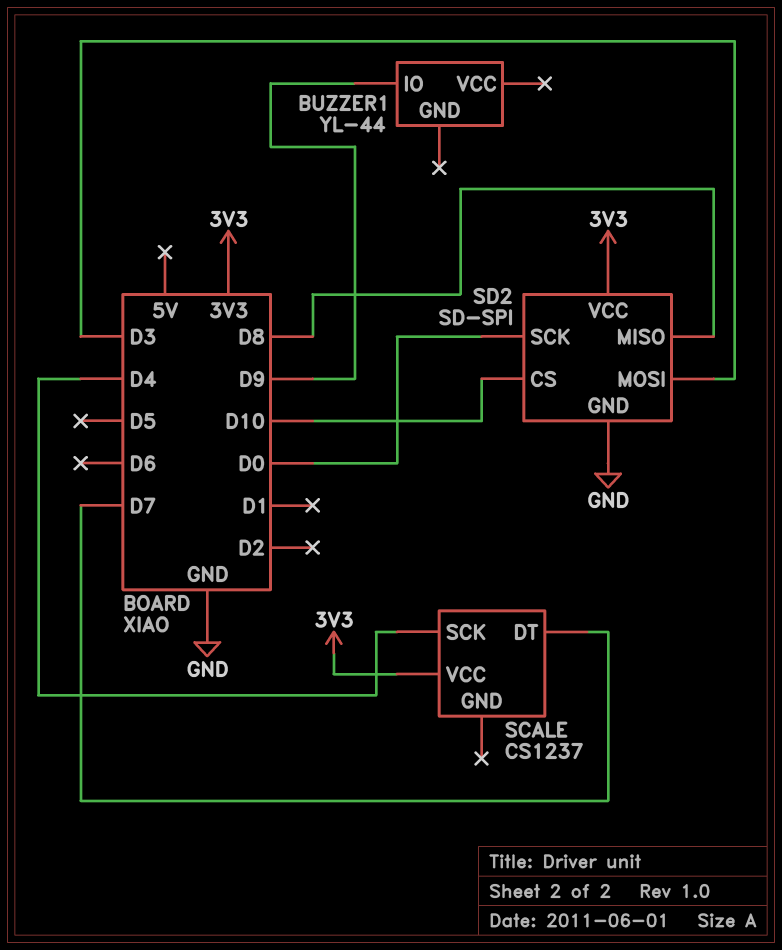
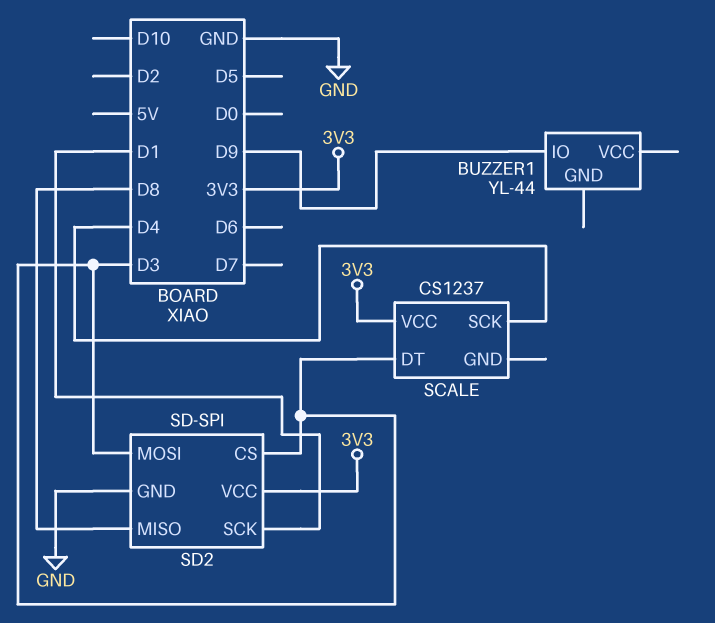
SCALE pin DT: D7 -> D3
SD2 pin CS: D10 -> D3
SD2 pin SCK: D0 -> D1

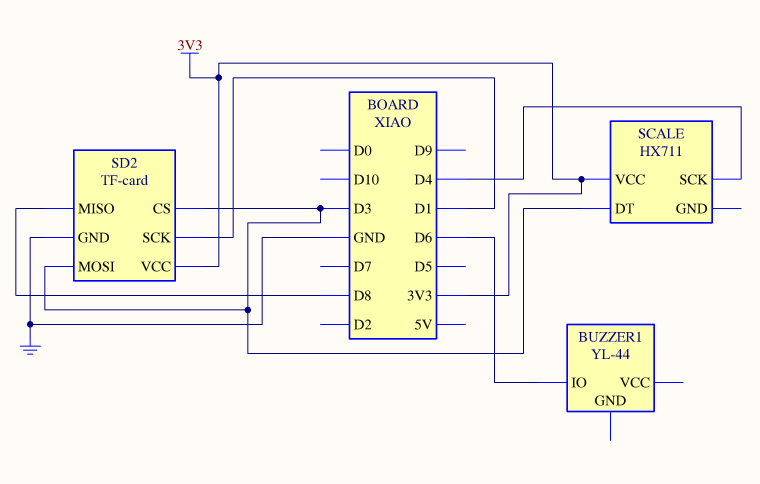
BUZZER1 pin IO: D9 -> D6
SCALE: CS1237 -> HX711
SD2: SD-SPI -> TF-card

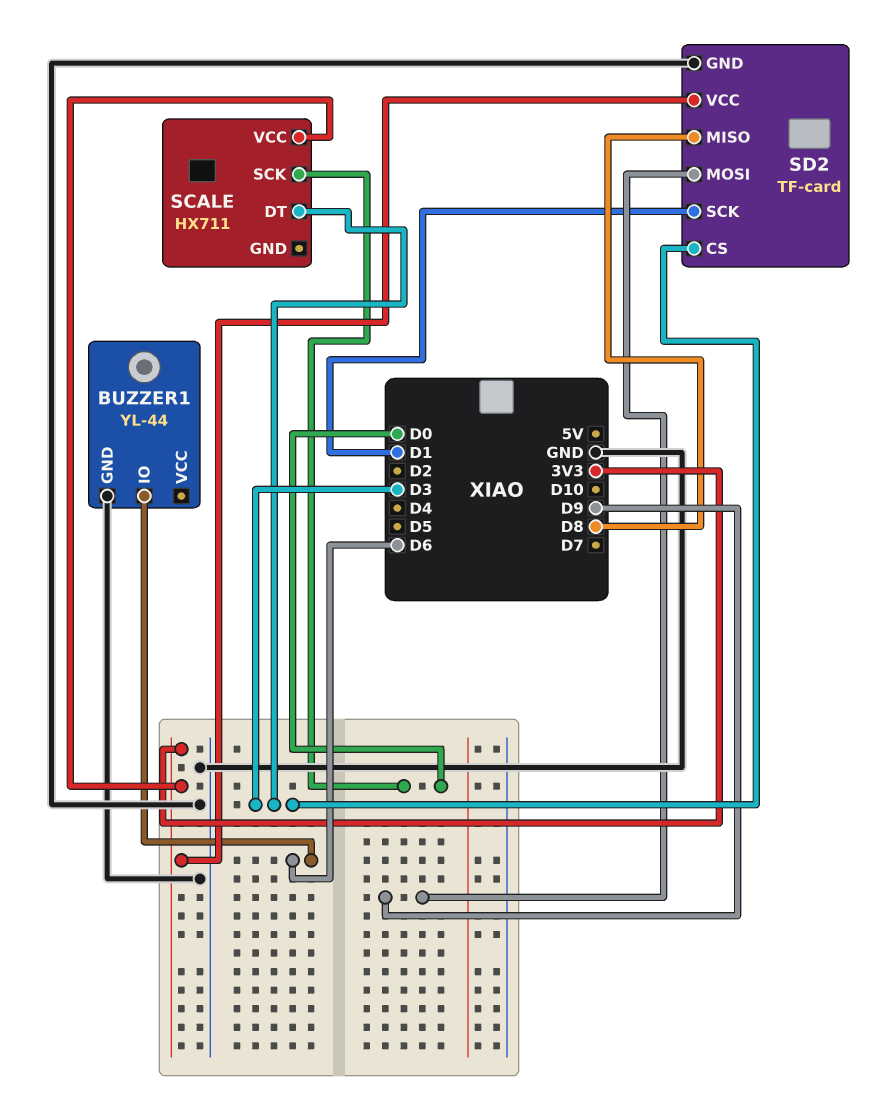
BUZZER1 pin GND: none -> GND
SCALE pin SCK: D4 -> D0
SD2 pin MOSI: D3 -> D9

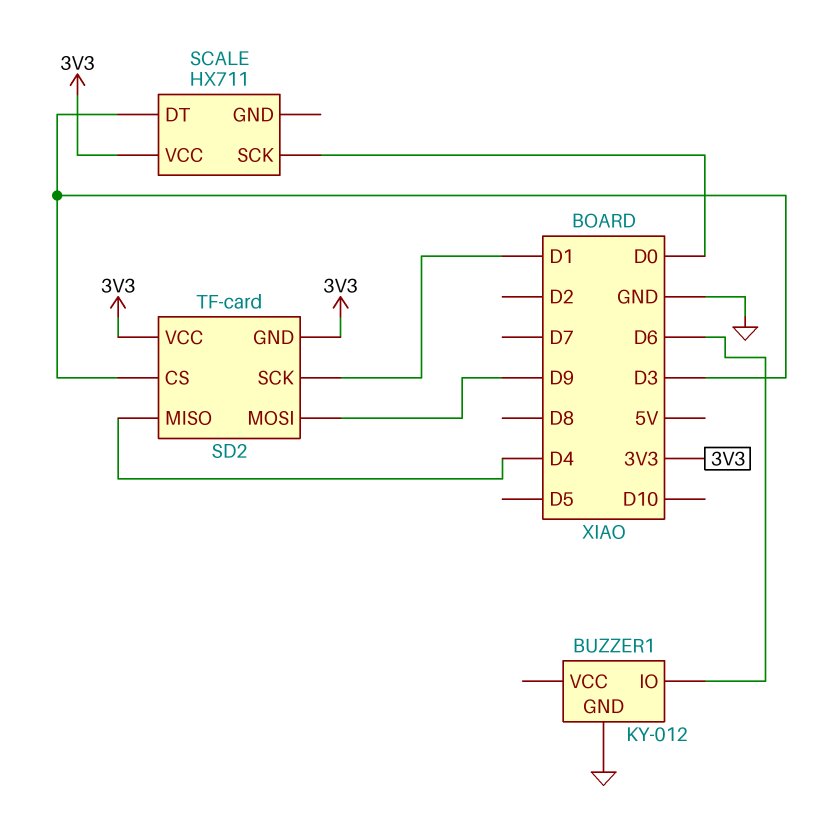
BUZZER1: YL-44 -> KY-012
SD2 pin GND: GND -> 3V3
SD2 pin MISO: D8 -> D4

